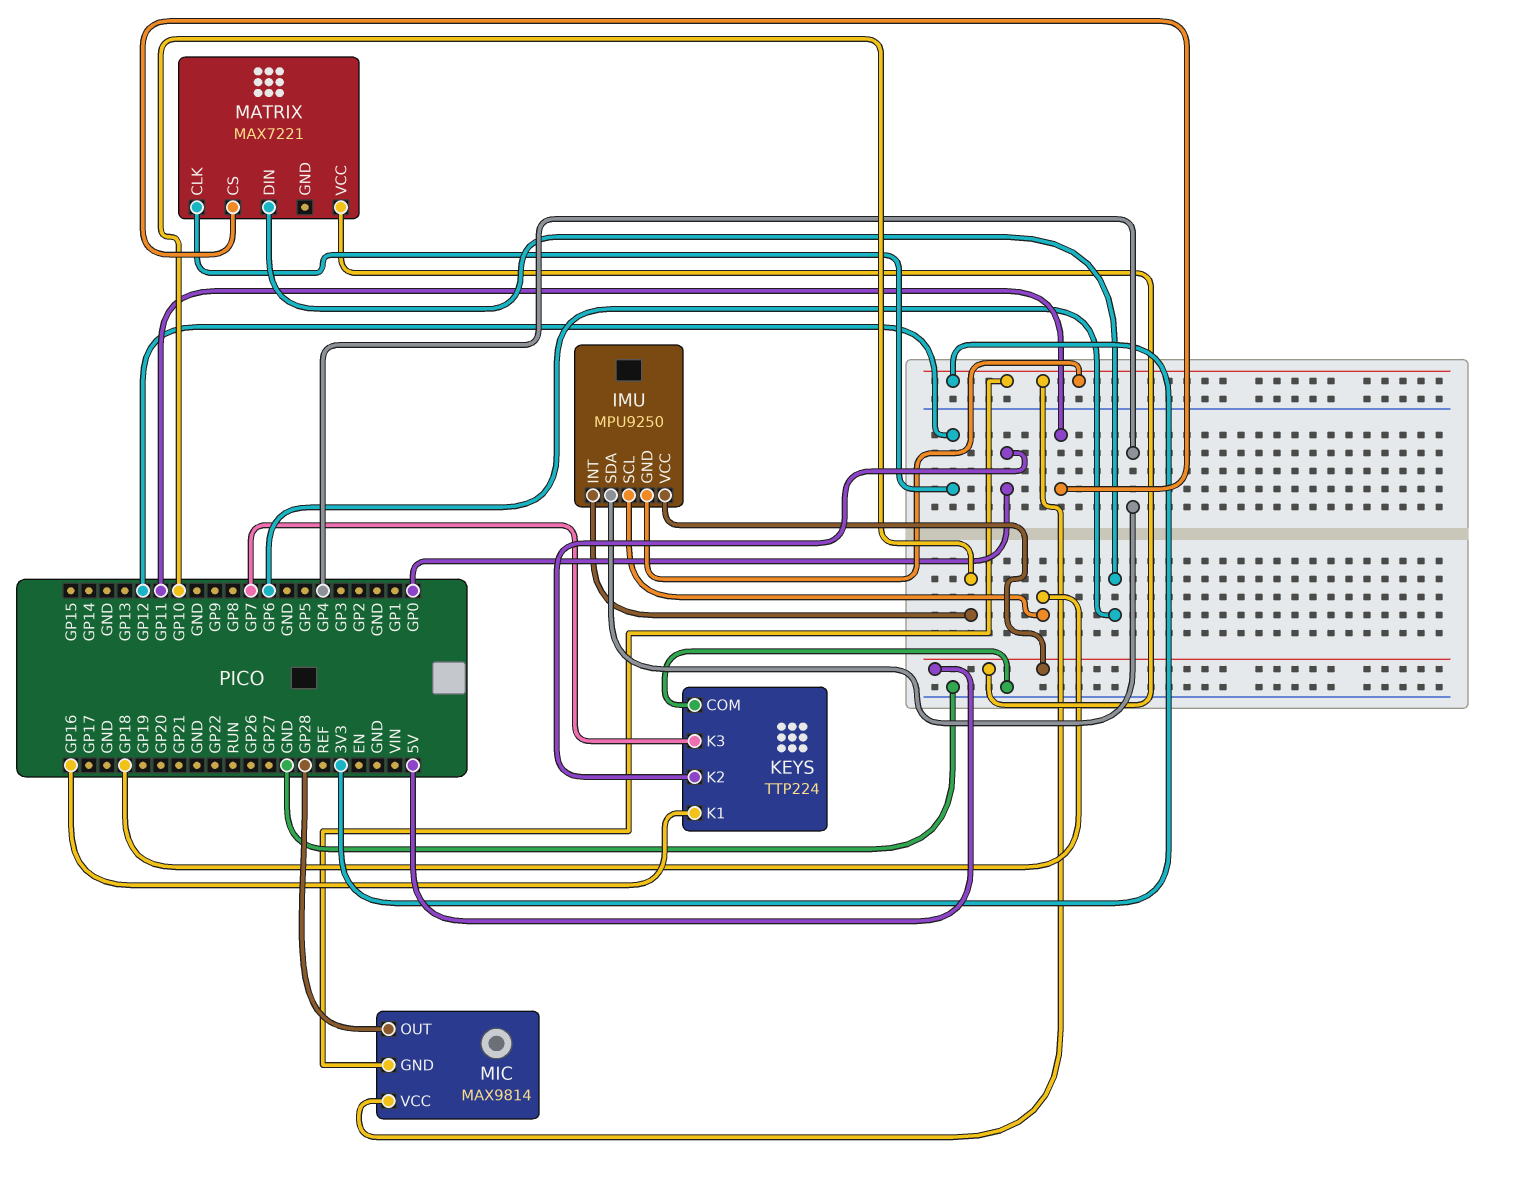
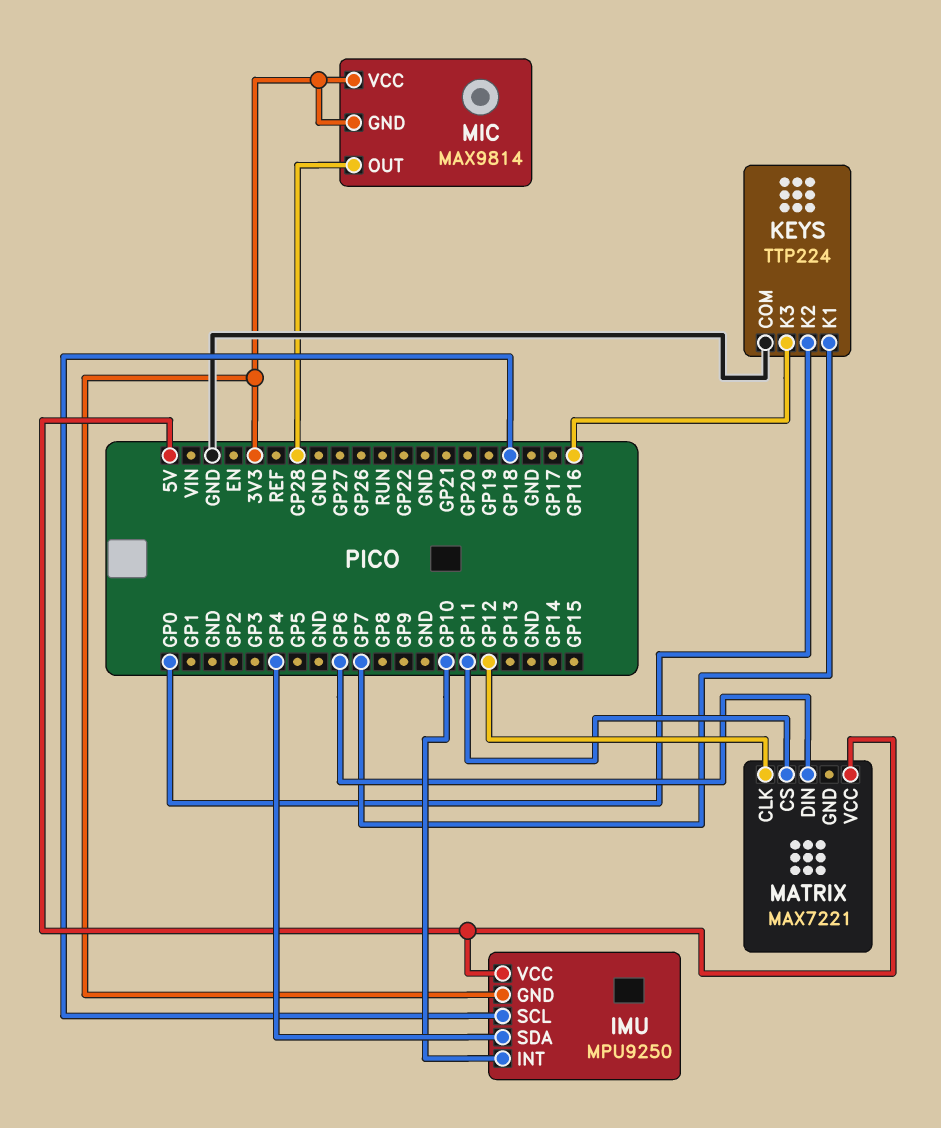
KEYS pin K1: GP16 -> GP7
KEYS pin K3: GP7 -> GP16

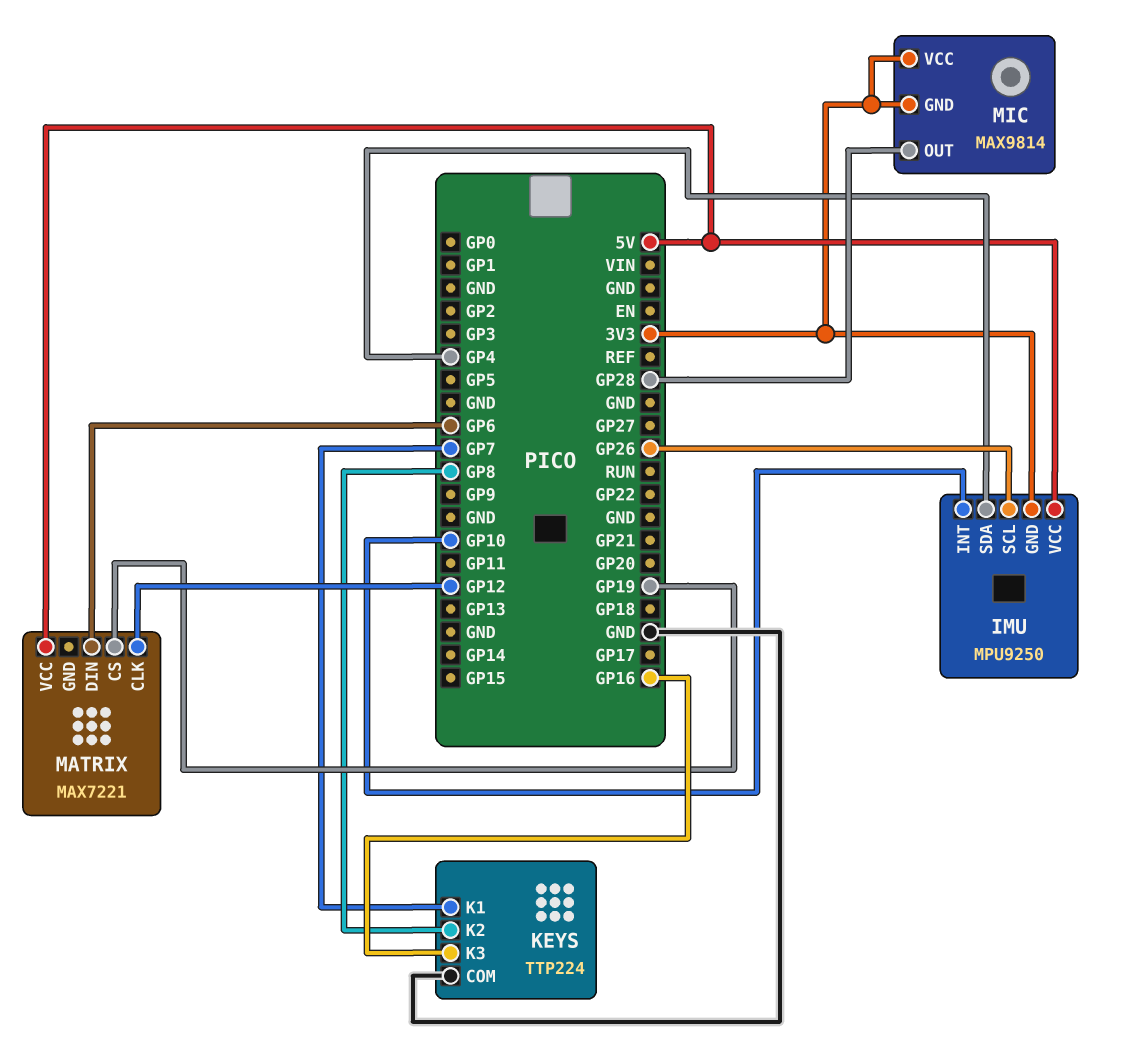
IMU pin SCL: GP18 -> GP26
KEYS pin K2: GP0 -> GP8
MATRIX pin CS: GP11 -> GP19

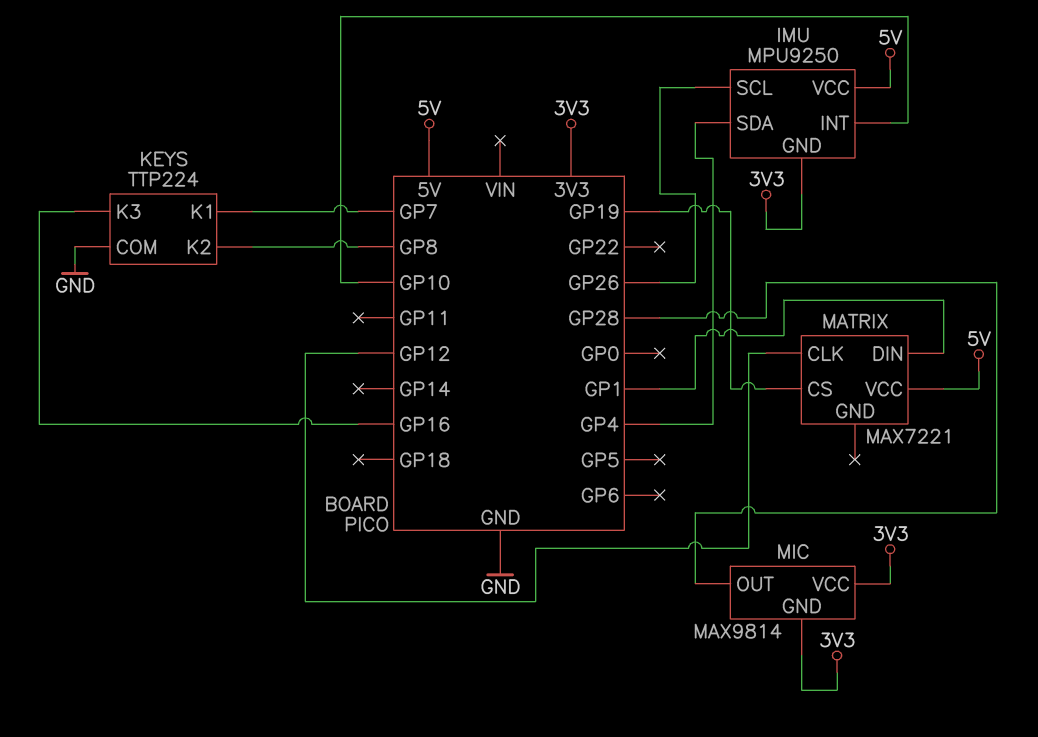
MATRIX pin DIN: GP6 -> GP1

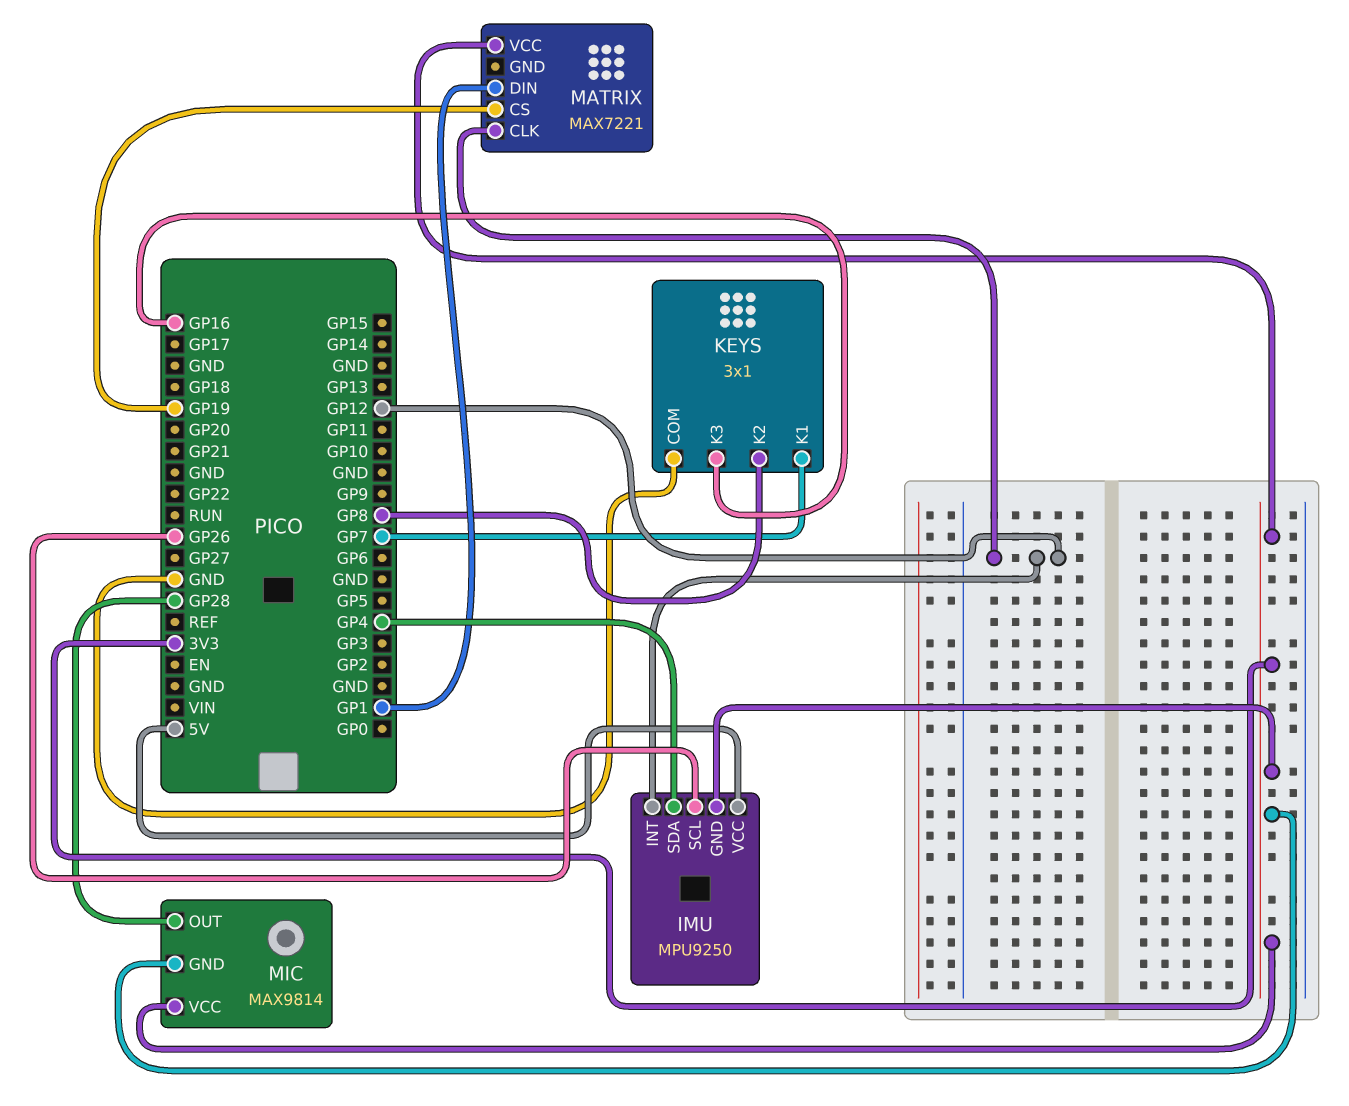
IMU pin INT: GP10 -> GP12
KEYS: TTP224 -> 3x1
MATRIX pin VCC: 5V -> 3V3

